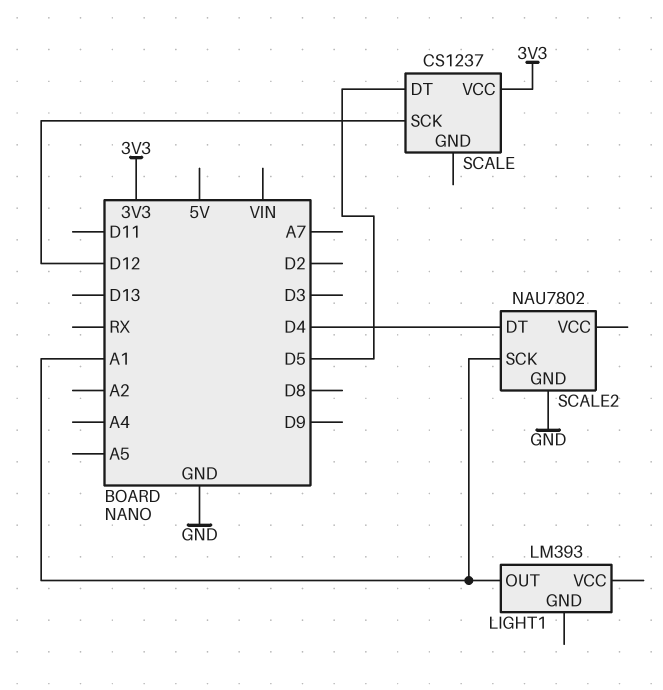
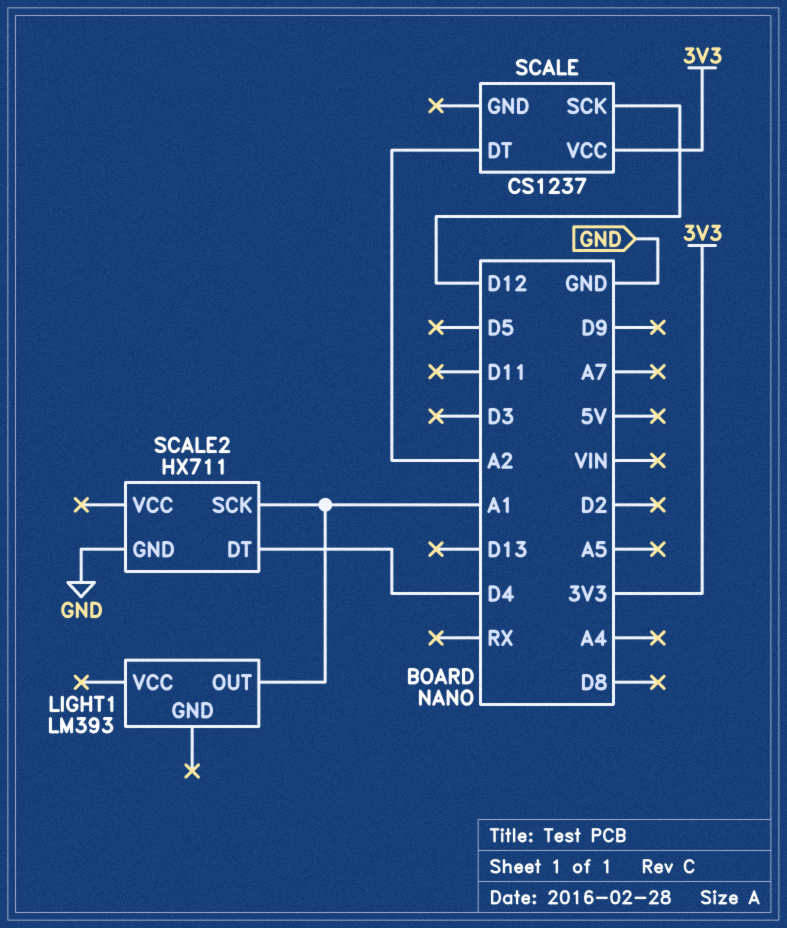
SCALE pin DT: D5 -> A2
SCALE2: NAU7802 -> HX711

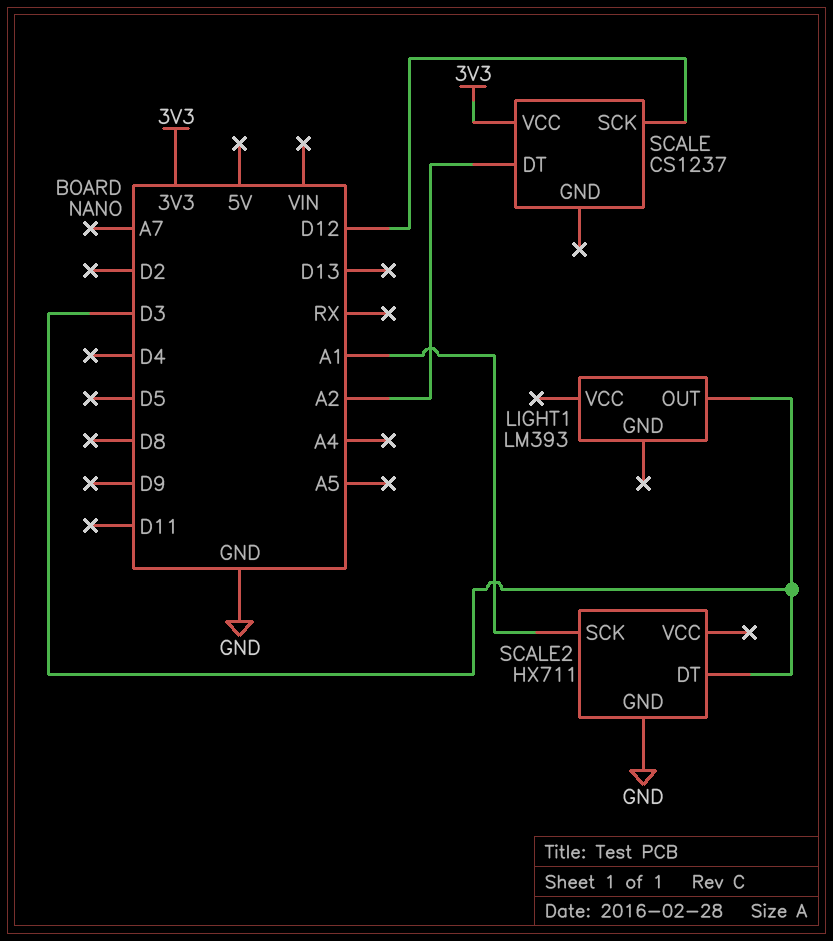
LIGHT1 pin OUT: A1 -> D3
SCALE2 pin DT: D4 -> D3

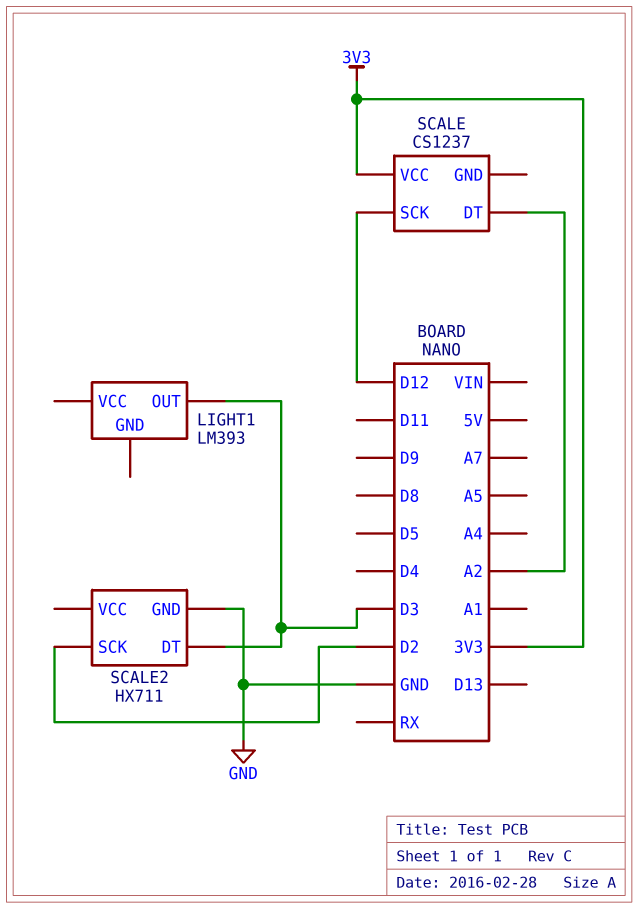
SCALE2 pin SCK: A1 -> D2

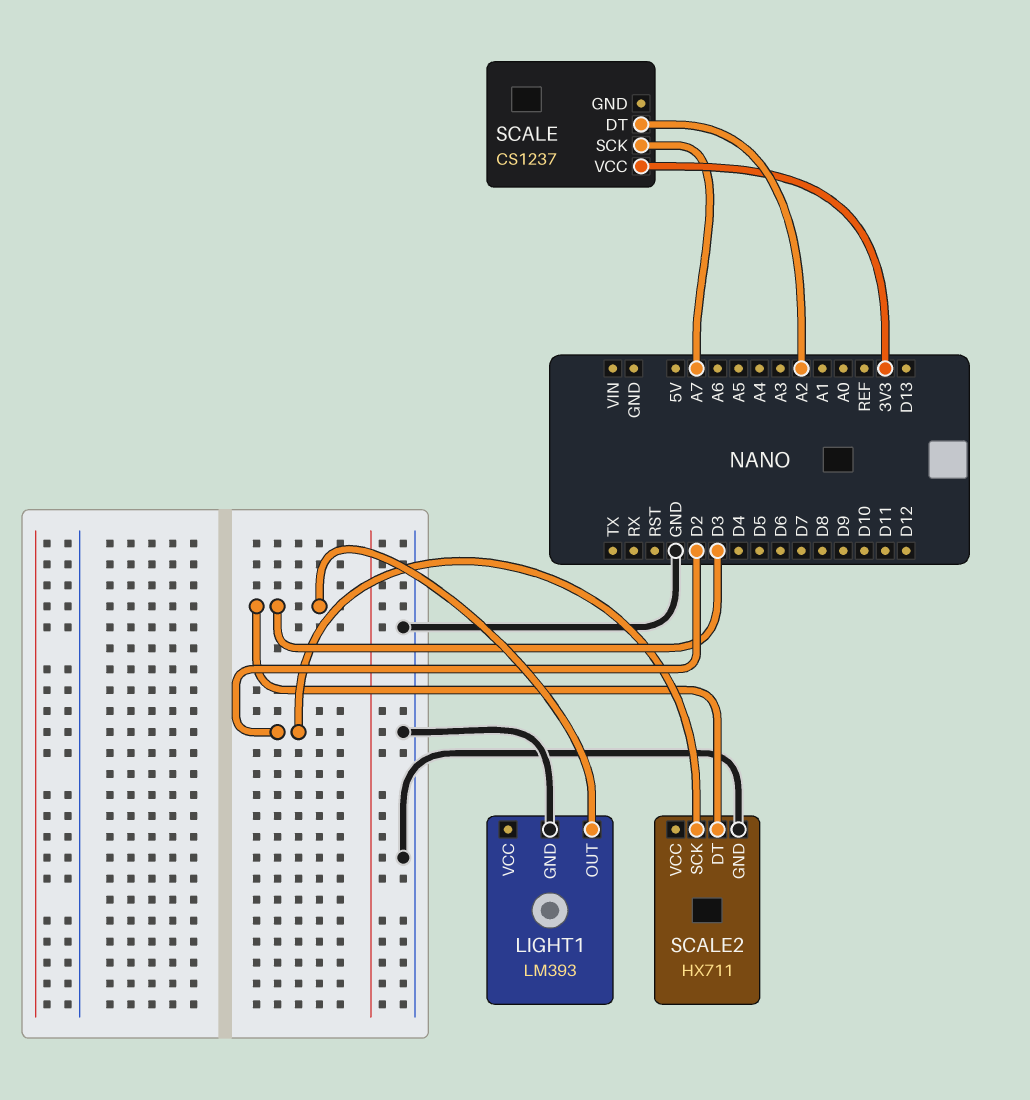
LIGHT1 pin GND: none -> GND
SCALE pin SCK: D12 -> A7

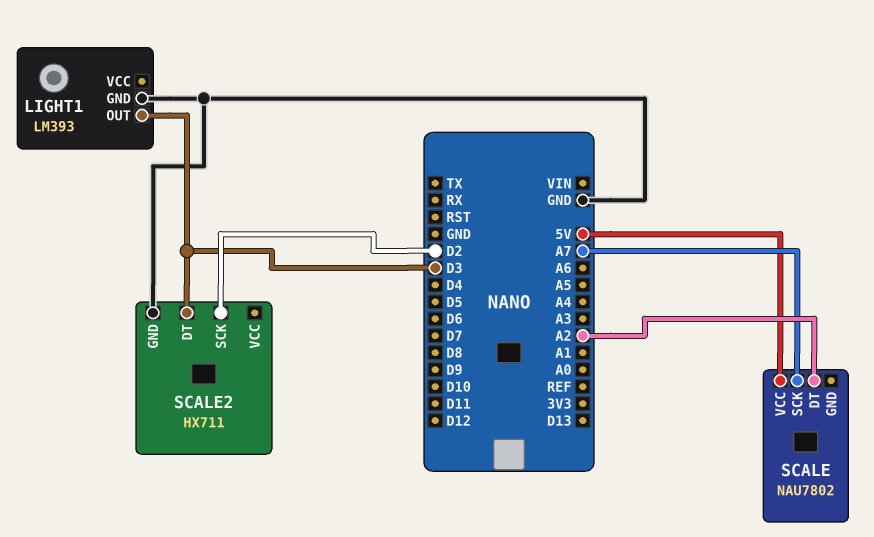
SCALE: CS1237 -> NAU7802
SCALE pin VCC: 3V3 -> 5V

